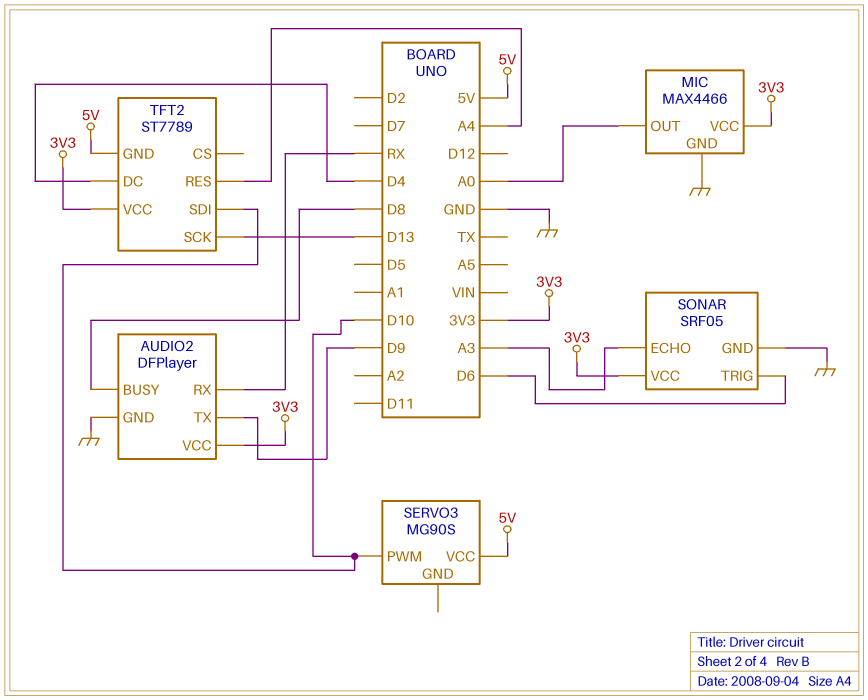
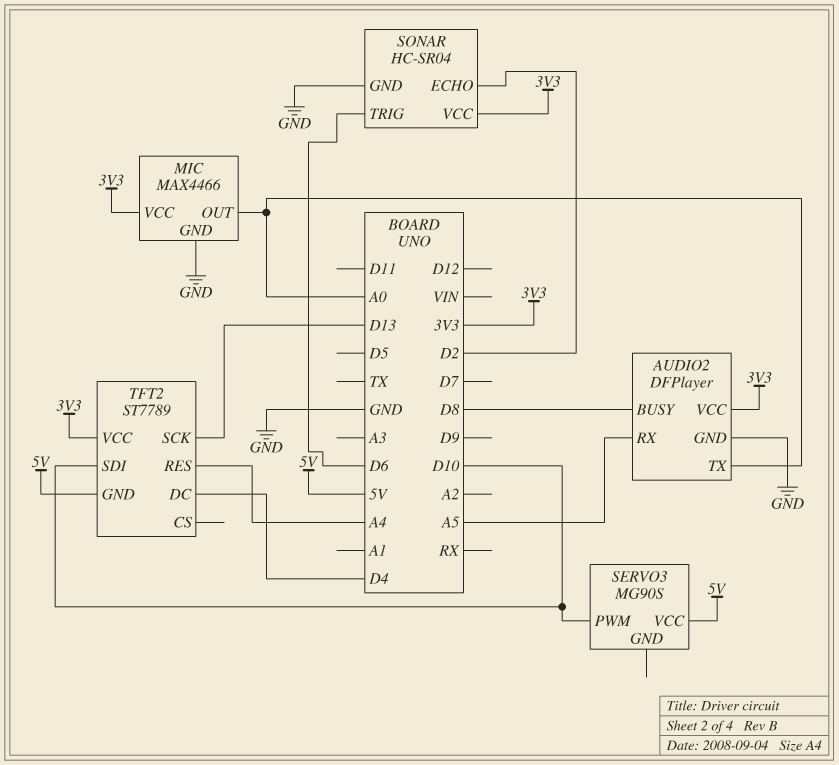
AUDIO2 pin RX: RX -> A5
AUDIO2 pin TX: D9 -> A0
SONAR: SRF05 -> HC-SR04
SONAR pin ECHO: A3 -> D2

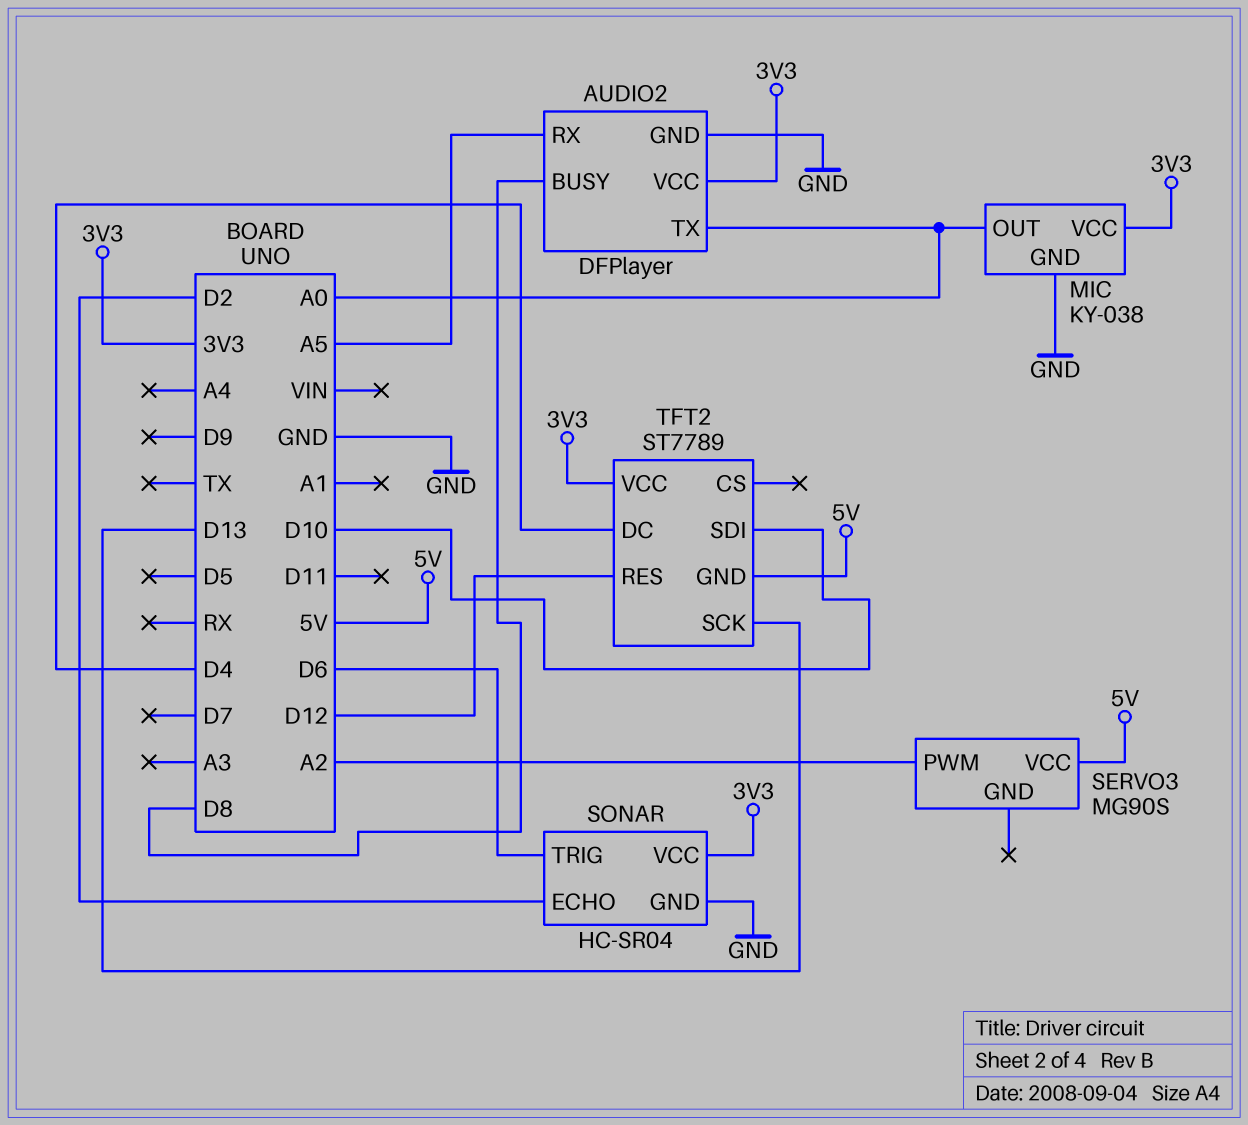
MIC: MAX4466 -> KY-038
SERVO3 pin PWM: D10 -> A2
TFT2 pin RES: A4 -> D12

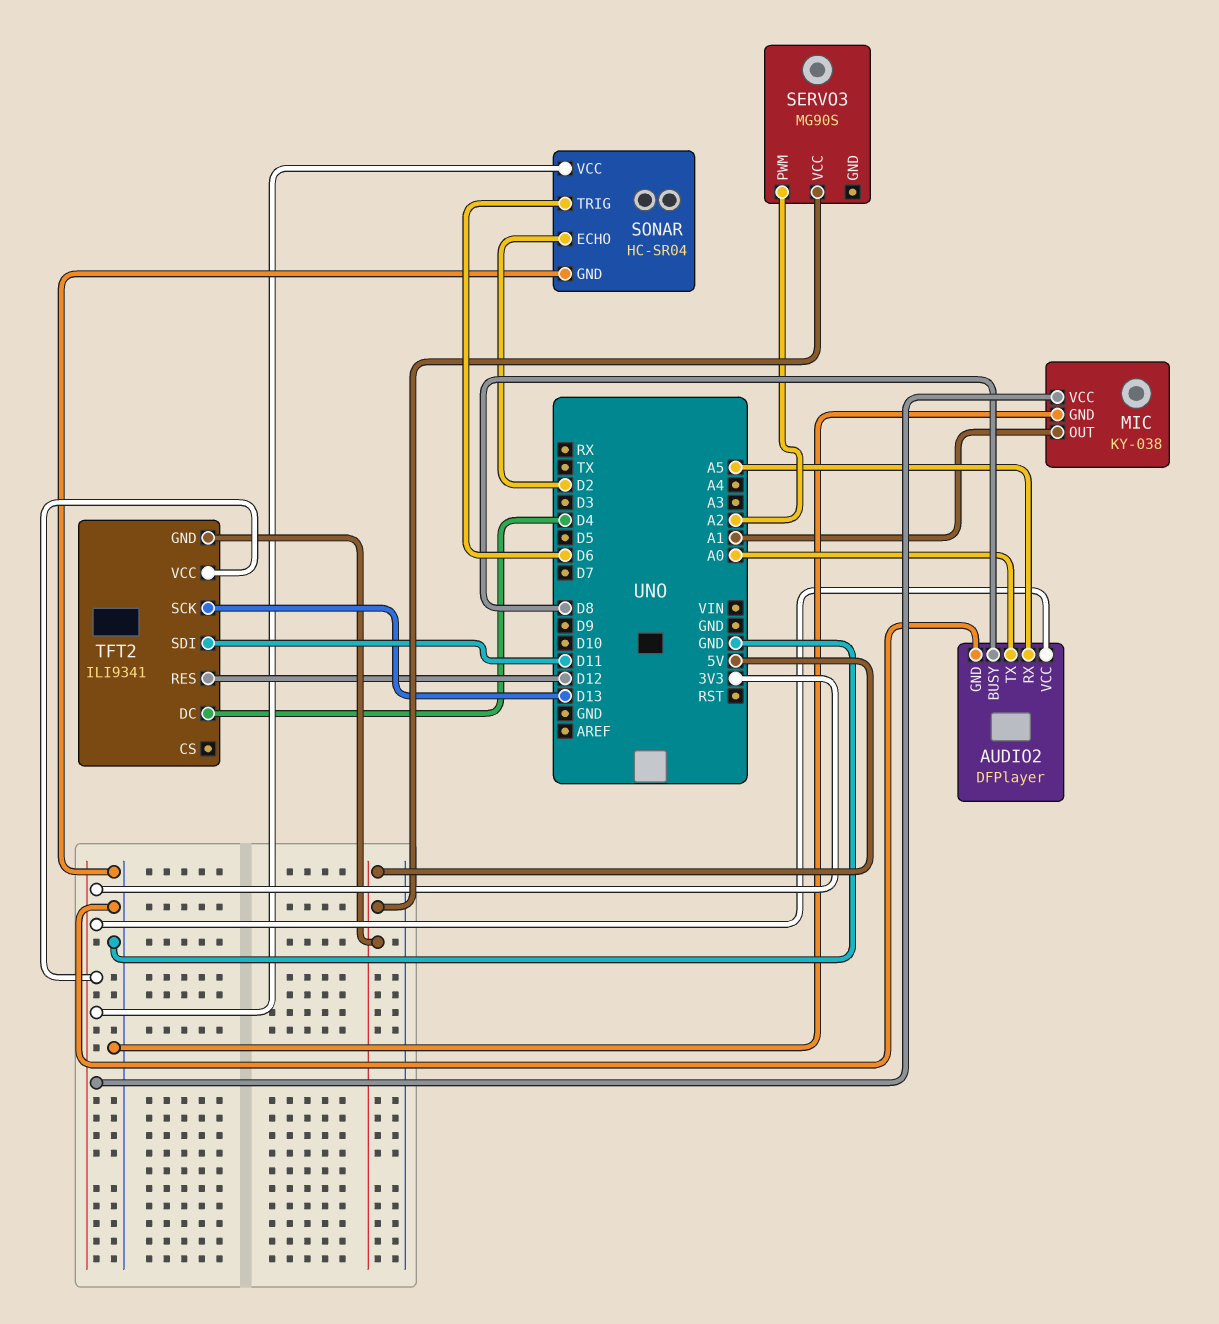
MIC pin OUT: A0 -> A1
TFT2: ST7789 -> ILI9341
TFT2 pin SDI: D10 -> D11

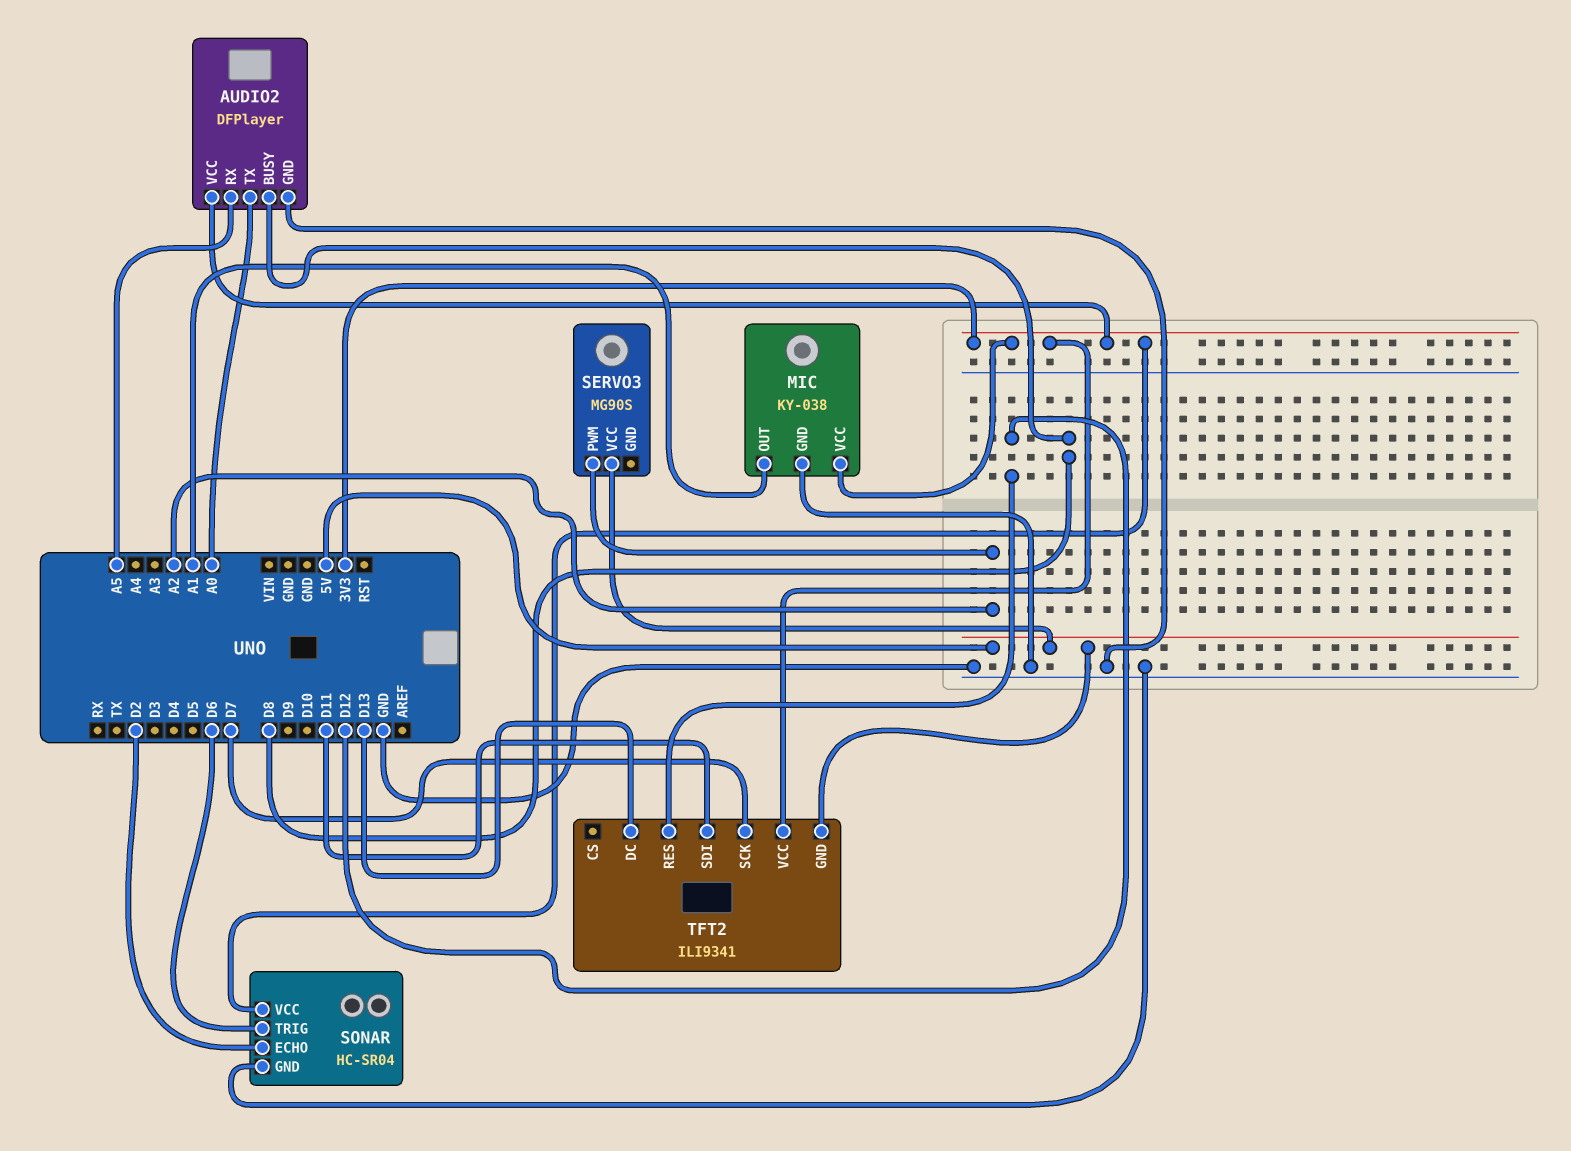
TFT2 pin DC: D4 -> D13
TFT2 pin SCK: D13 -> D7

